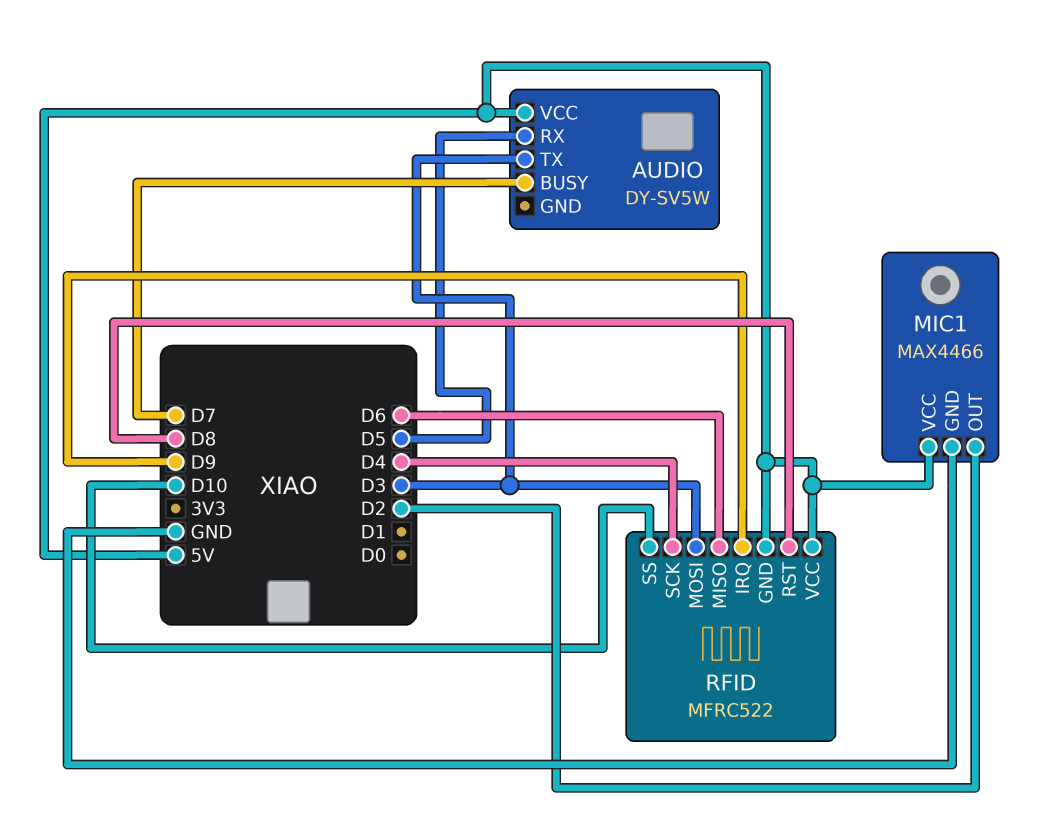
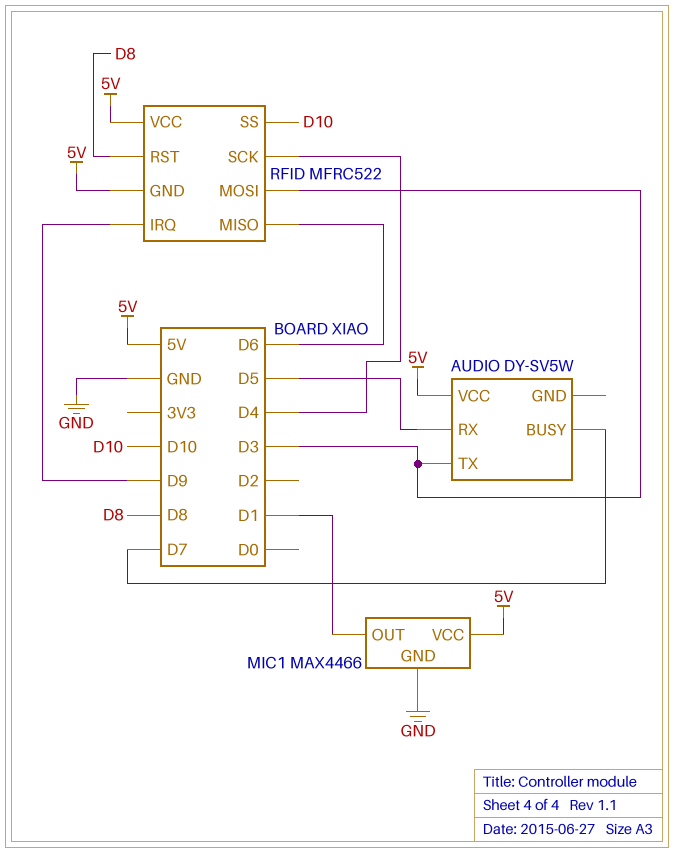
MIC1 pin OUT: D2 -> D1

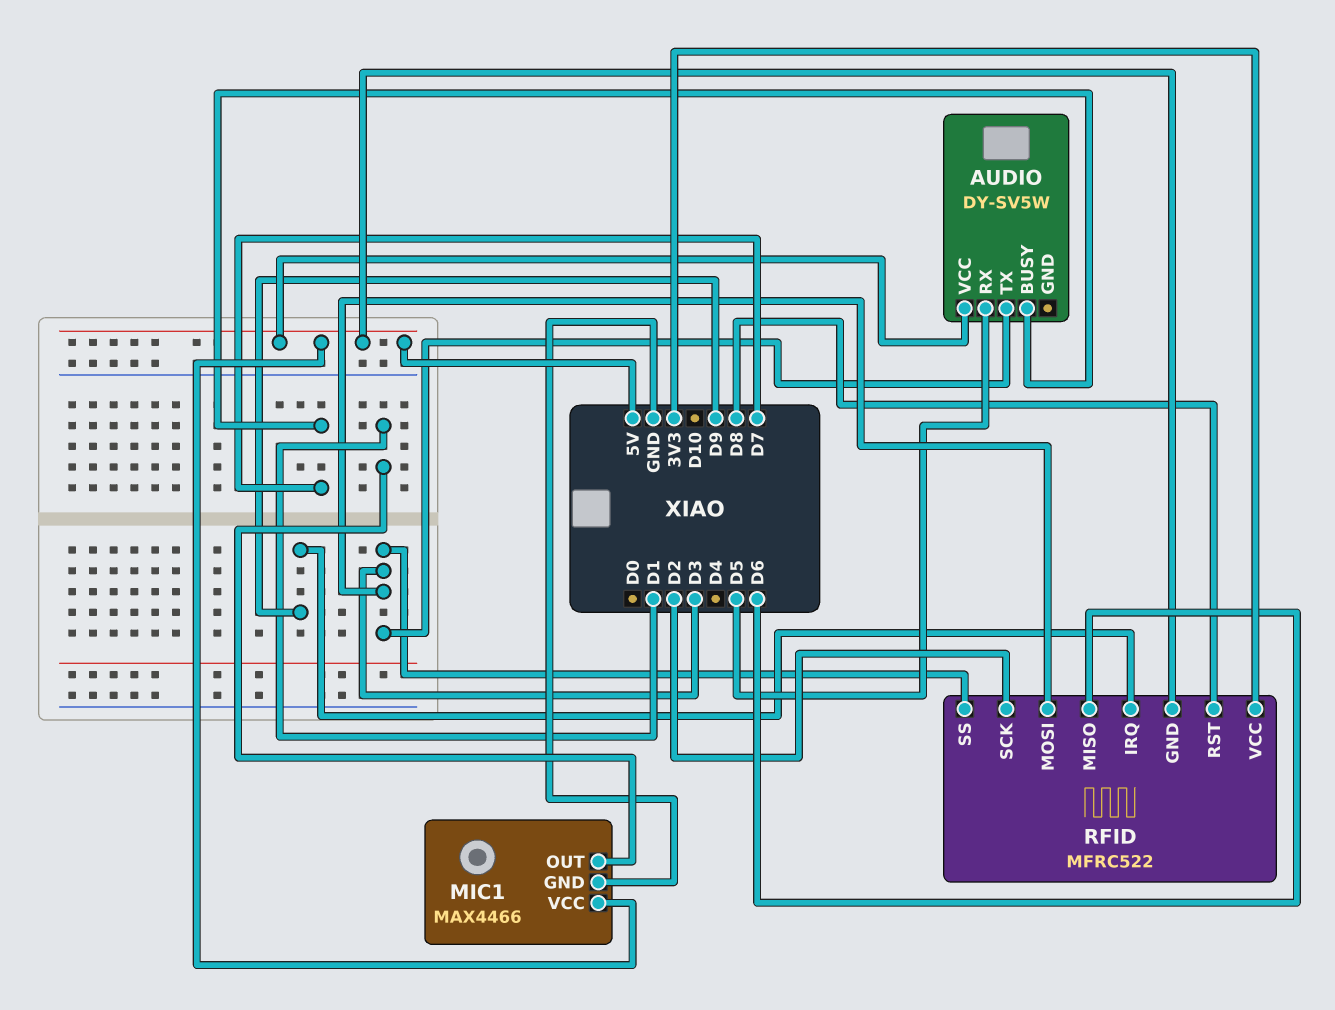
RFID pin SCK: D4 -> D2
RFID pin SS: D10 -> D3
RFID pin VCC: 5V -> 3V3

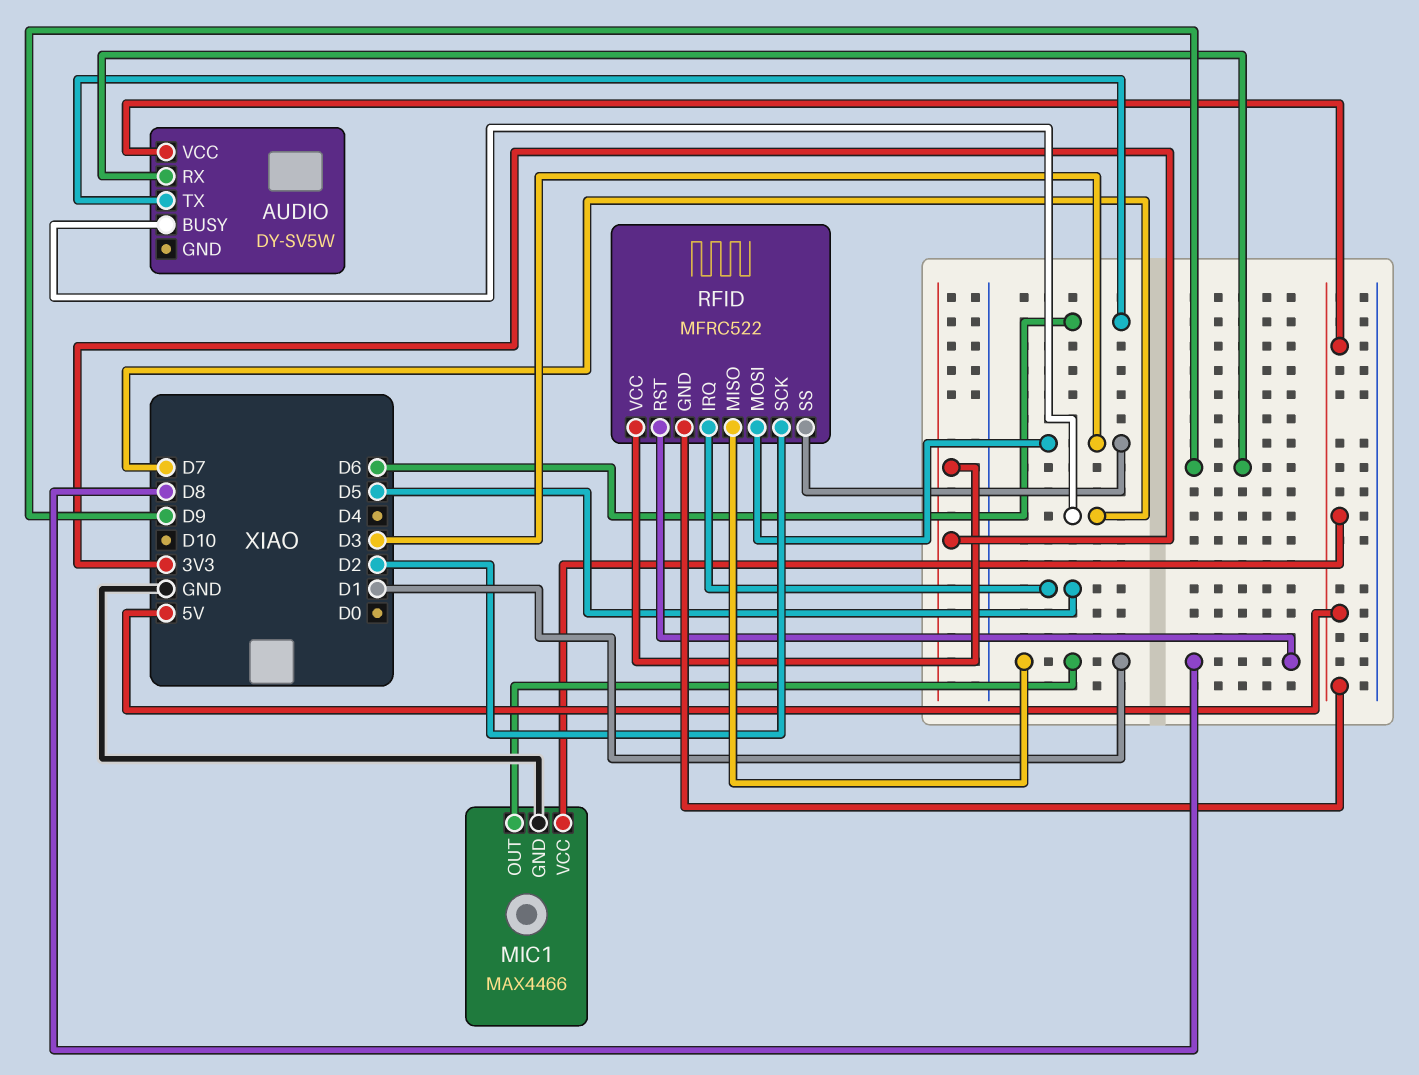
AUDIO pin RX: D5 -> D9
AUDIO pin TX: D3 -> D6
RFID pin IRQ: D9 -> D5
RFID pin MISO: D6 -> D1

